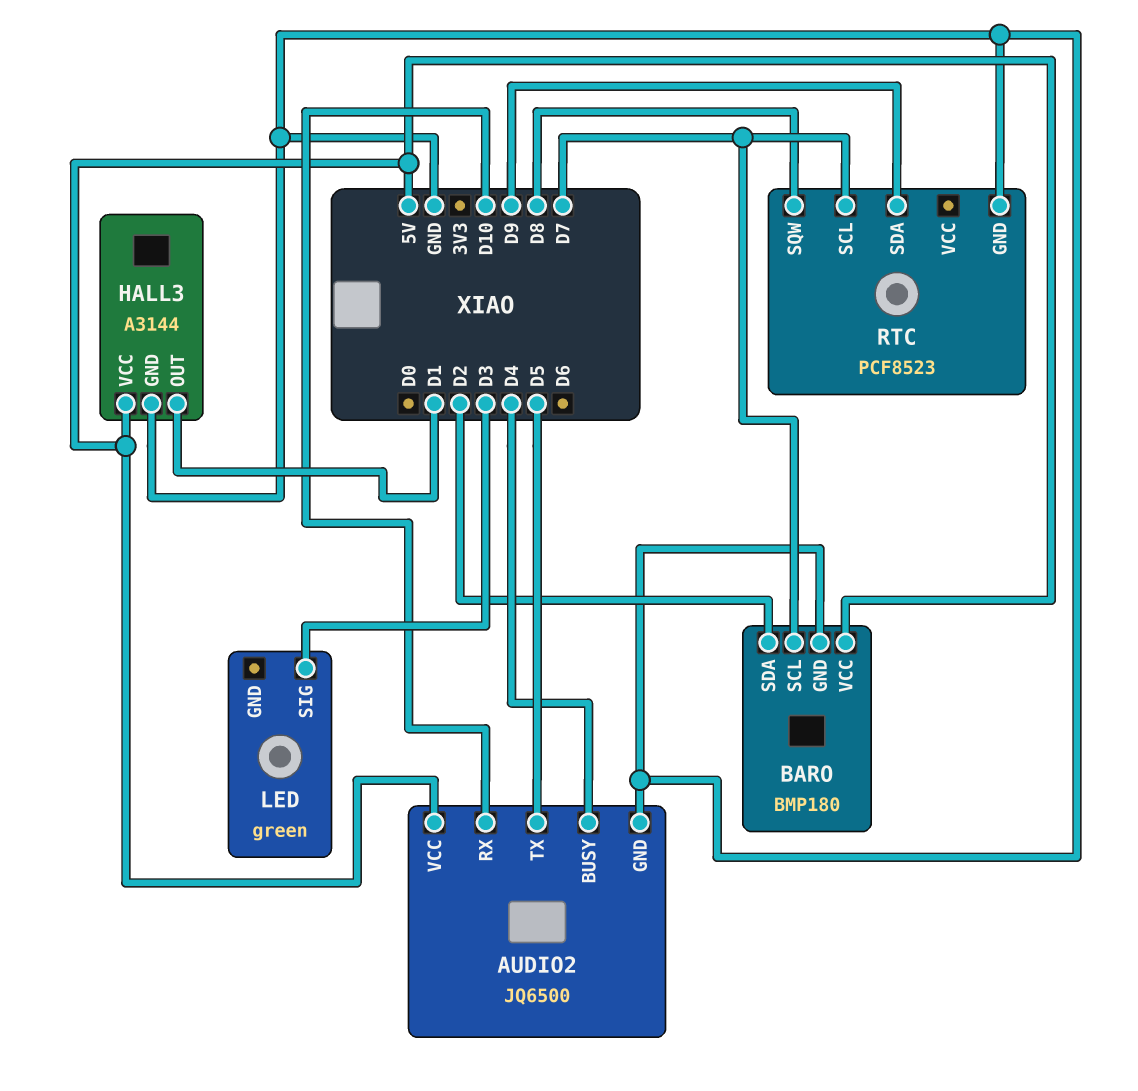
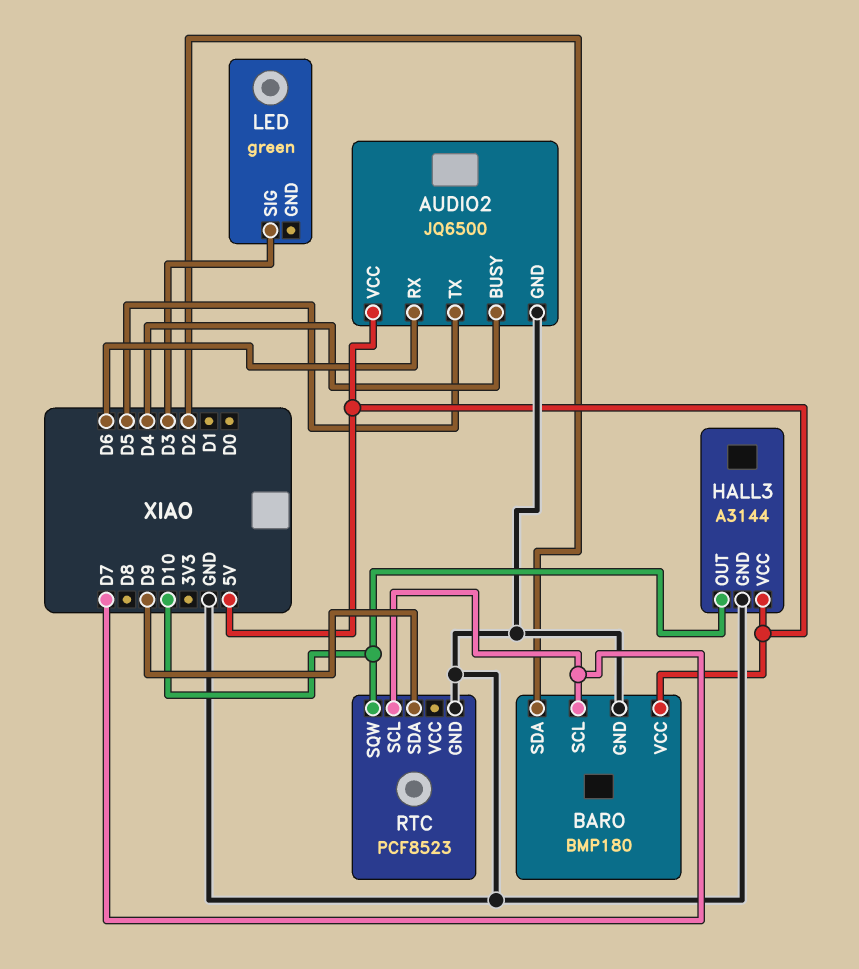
AUDIO2 pin RX: D10 -> D6
HALL3 pin OUT: D1 -> D10
RTC pin SQW: D8 -> D10

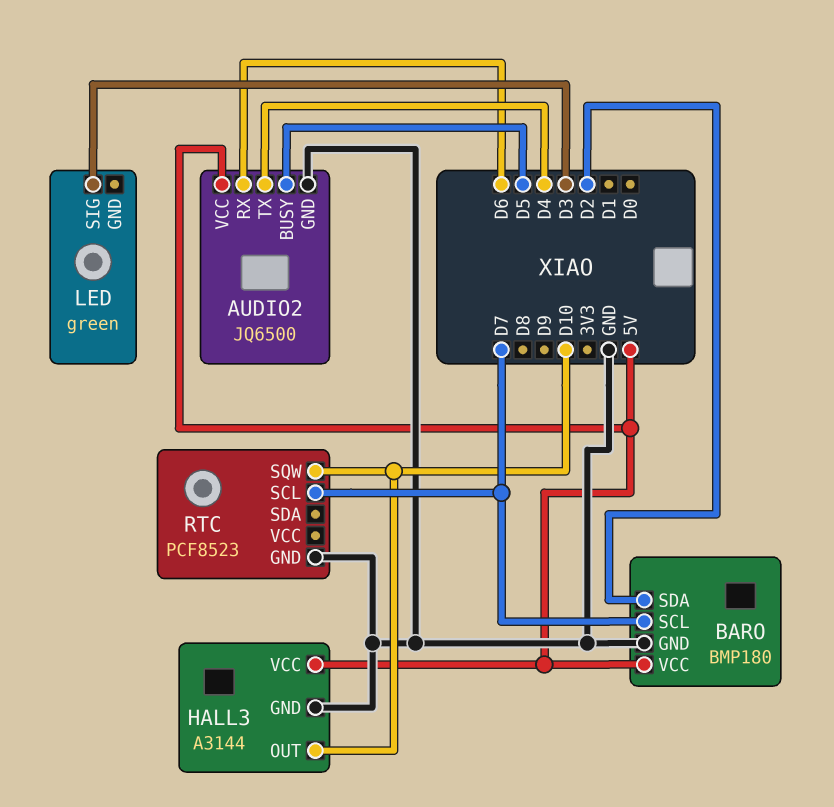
AUDIO2 pin BUSY: D4 -> D5
AUDIO2 pin TX: D5 -> D4
RTC pin SDA: D9 -> none

